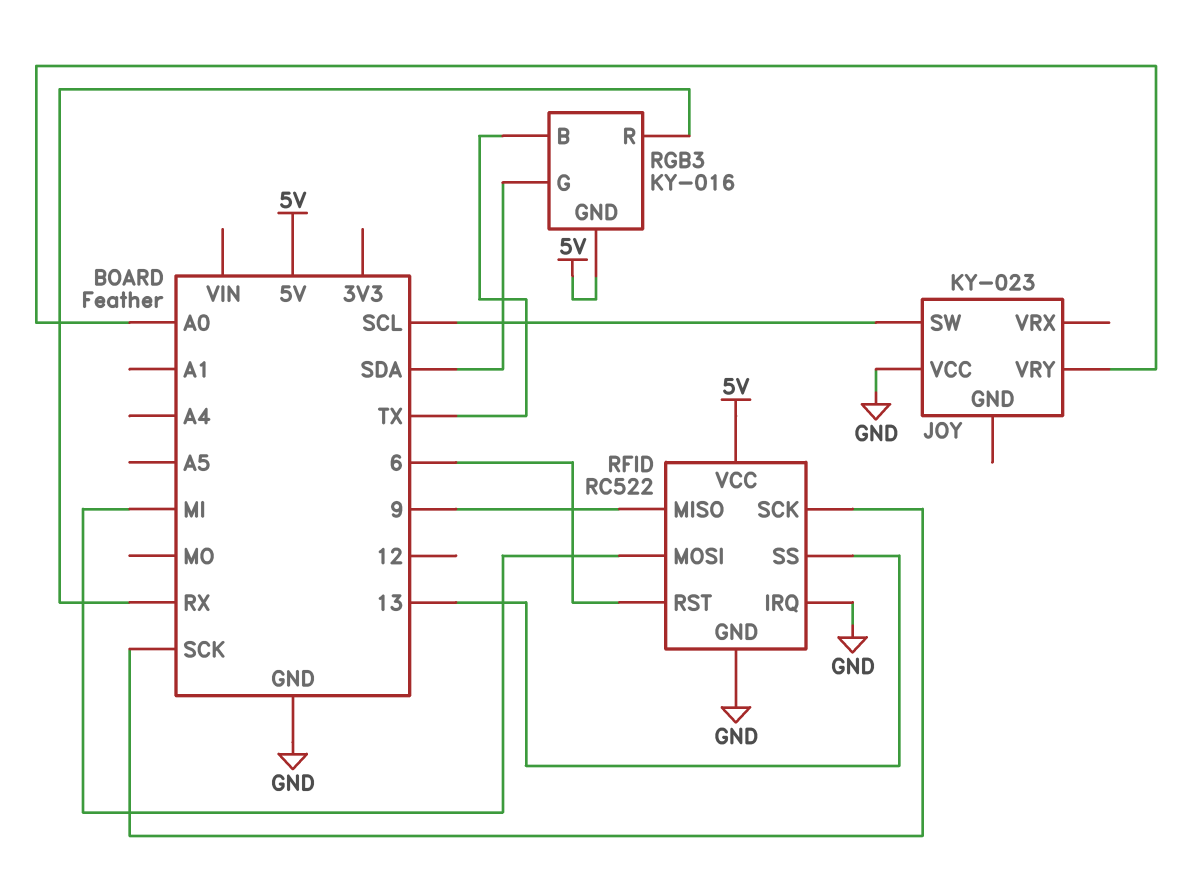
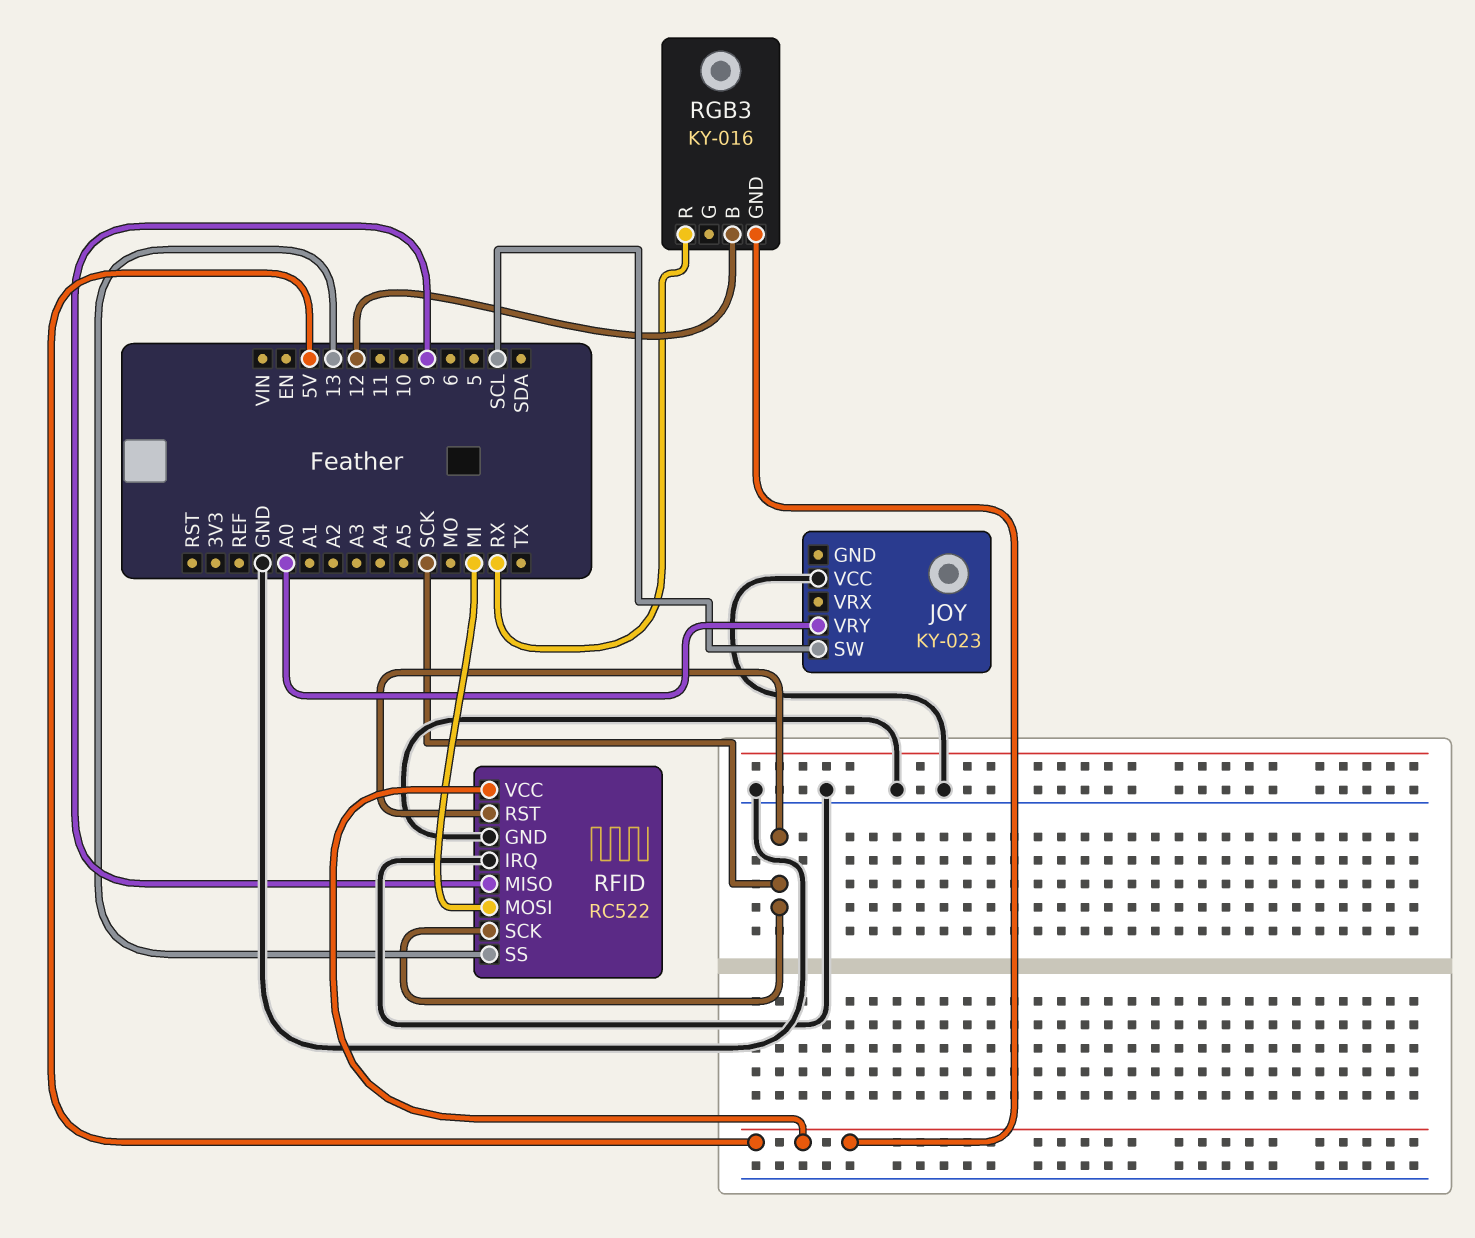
RFID pin RST: 6 -> SCK
RGB3 pin B: TX -> 12
RGB3 pin G: SDA -> none

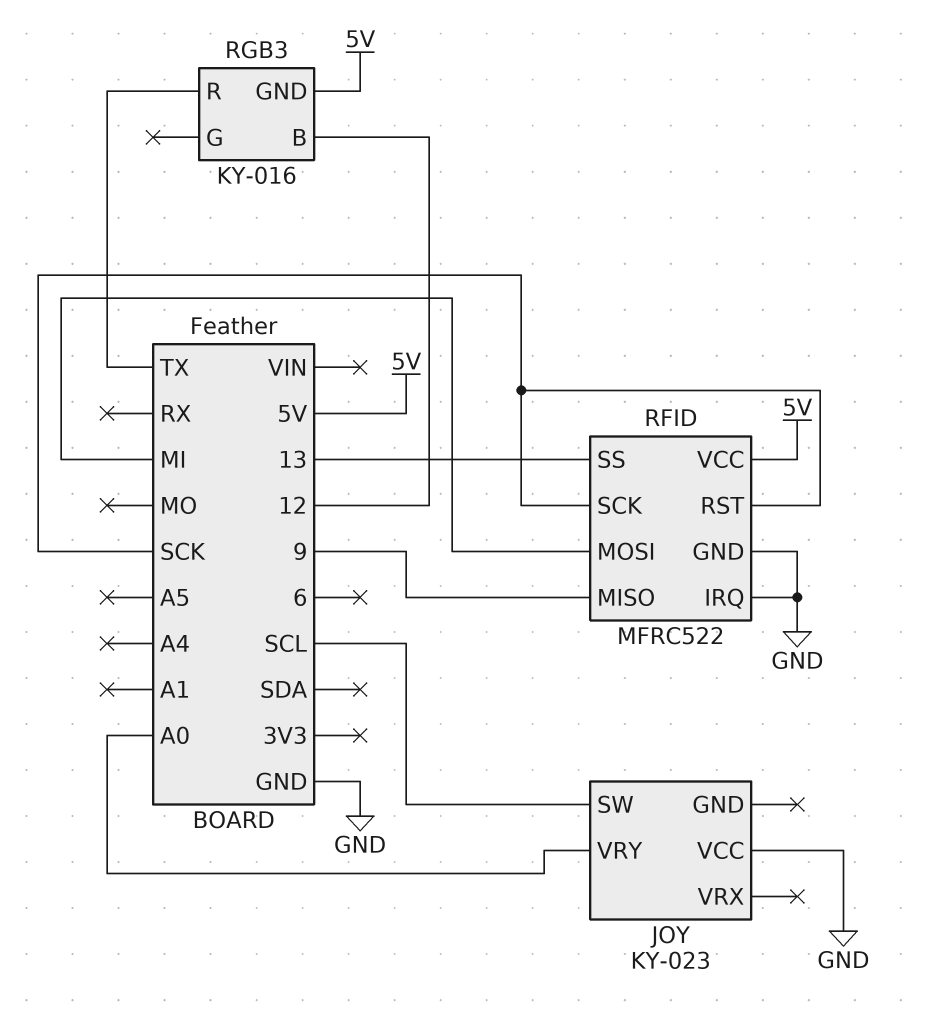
RFID: RC522 -> MFRC522
RGB3 pin R: RX -> TX

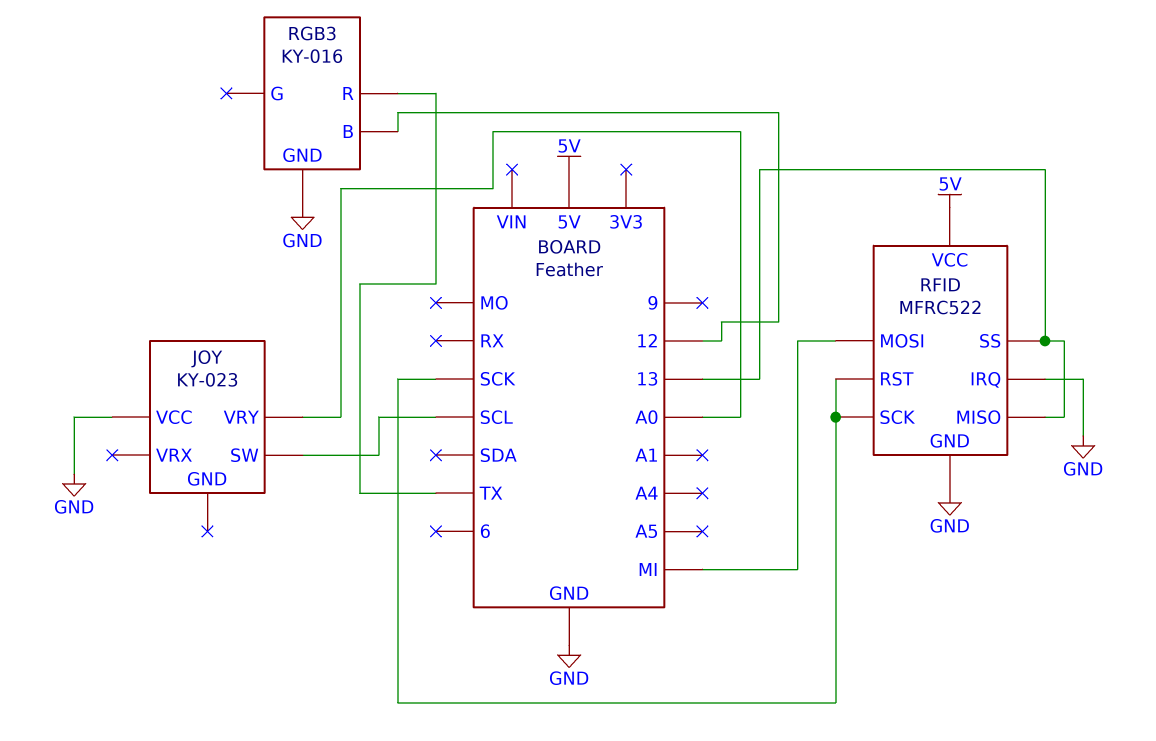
RFID pin MISO: 9 -> 13
RGB3 pin GND: 5V -> GND

